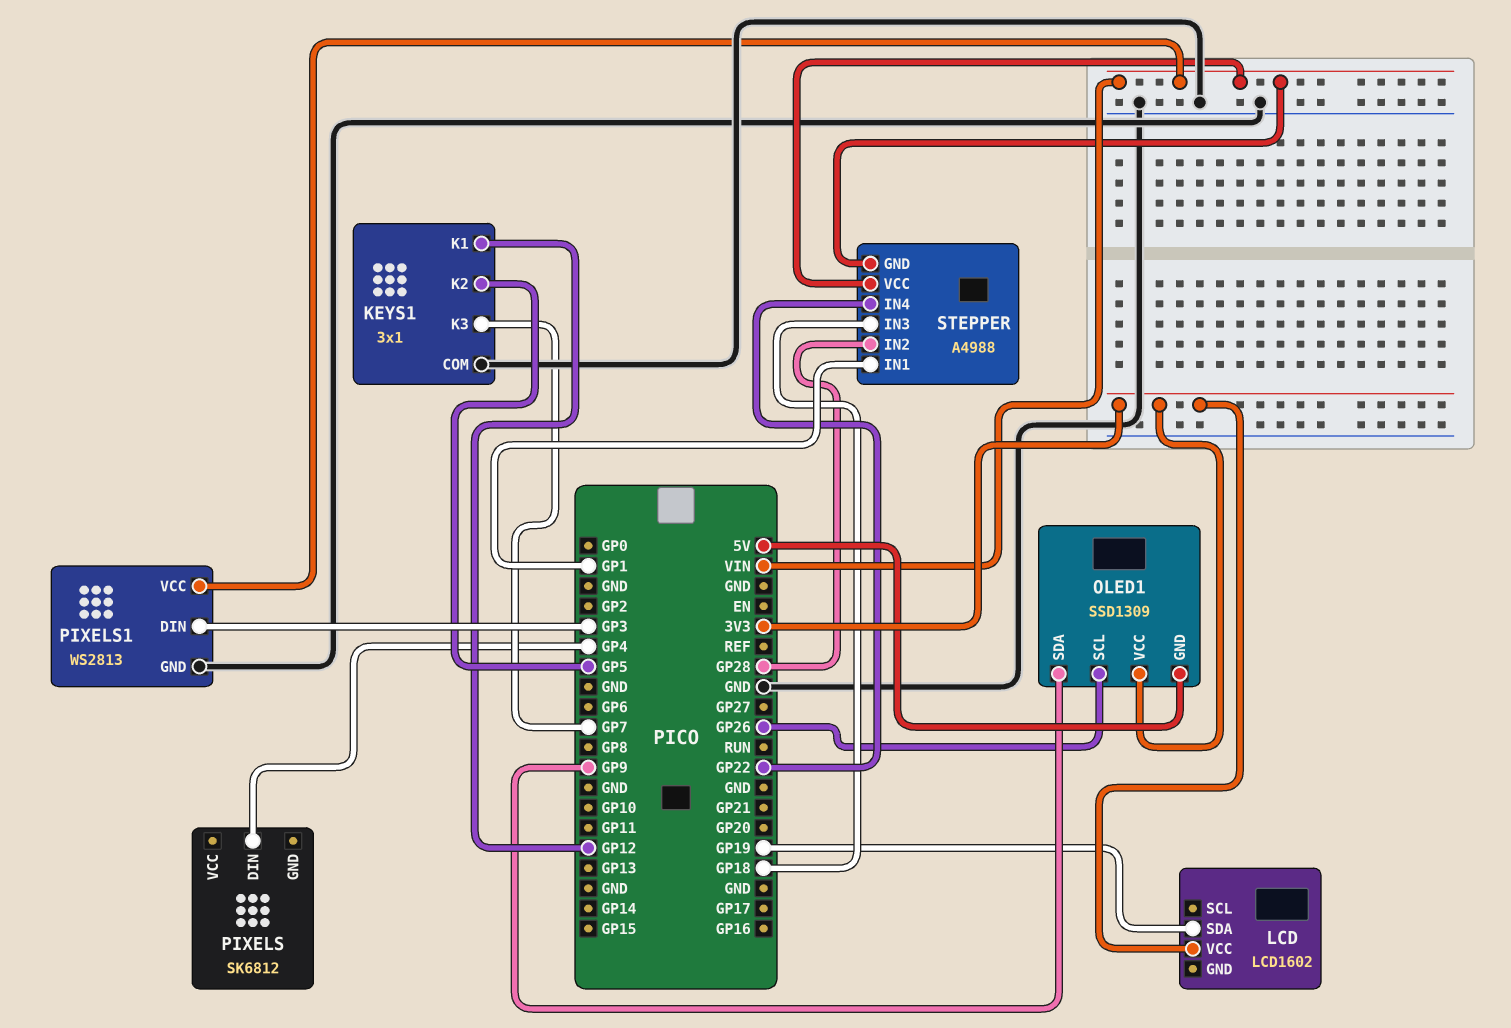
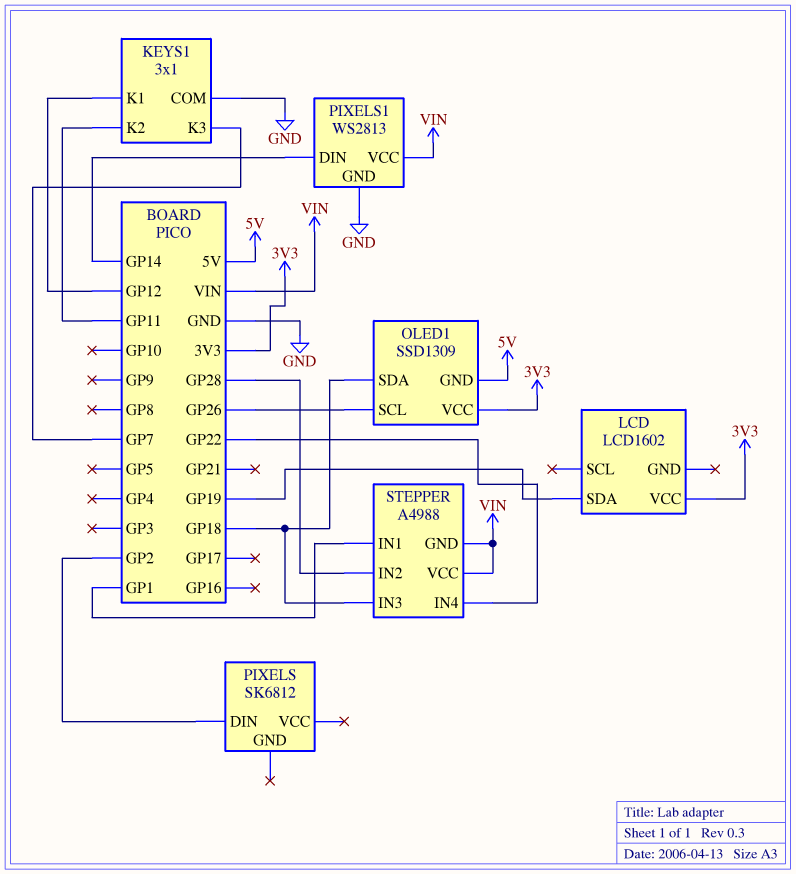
KEYS1 pin K2: GP5 -> GP11
OLED1 pin SDA: GP9 -> GP18
PIXELS pin DIN: GP4 -> GP2
PIXELS1 pin DIN: GP3 -> GP14

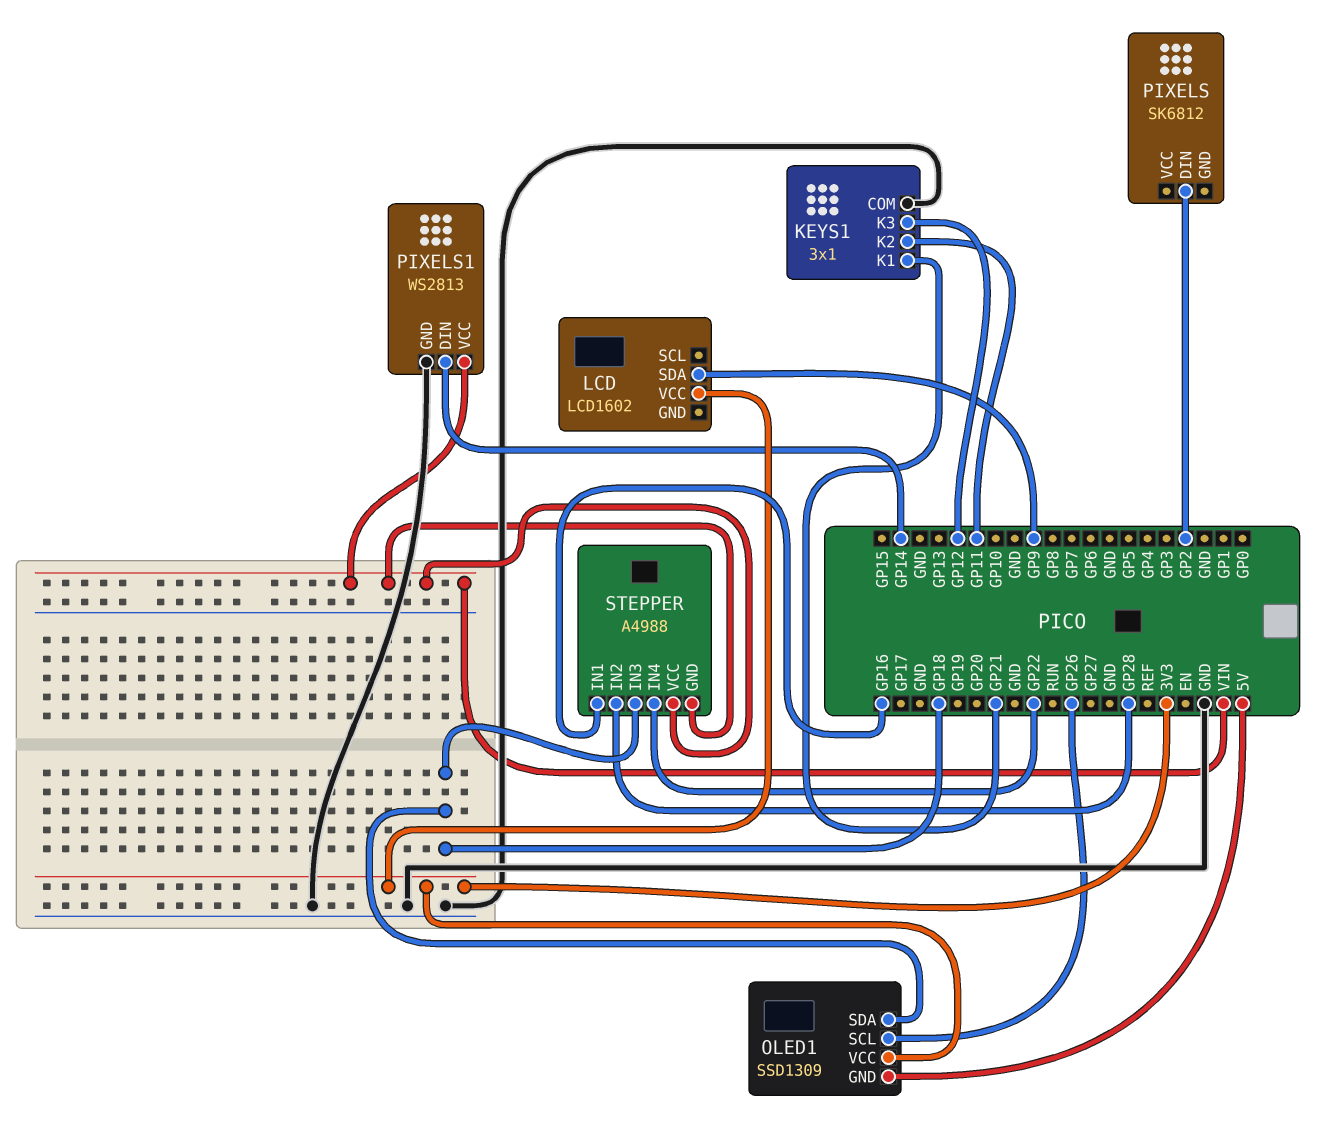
KEYS1 pin K1: GP12 -> GP21
KEYS1 pin K3: GP7 -> GP12
LCD pin SDA: GP19 -> GP9
STEPPER pin IN1: GP1 -> GP16

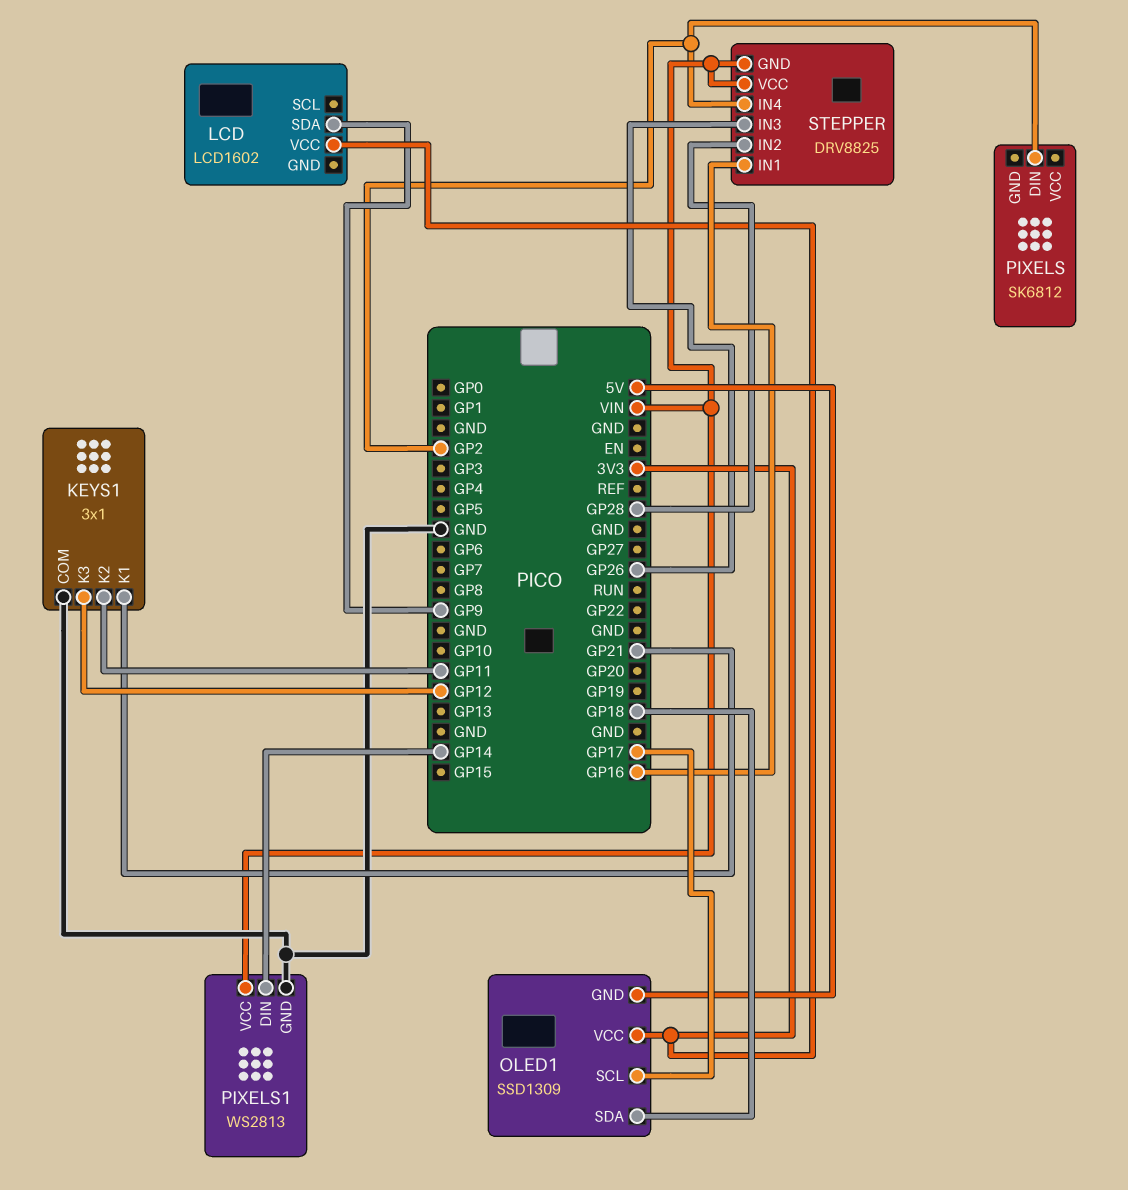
OLED1 pin SCL: GP26 -> GP17
STEPPER: A4988 -> DRV8825
STEPPER pin IN3: GP18 -> GP26
STEPPER pin IN4: GP22 -> GP2

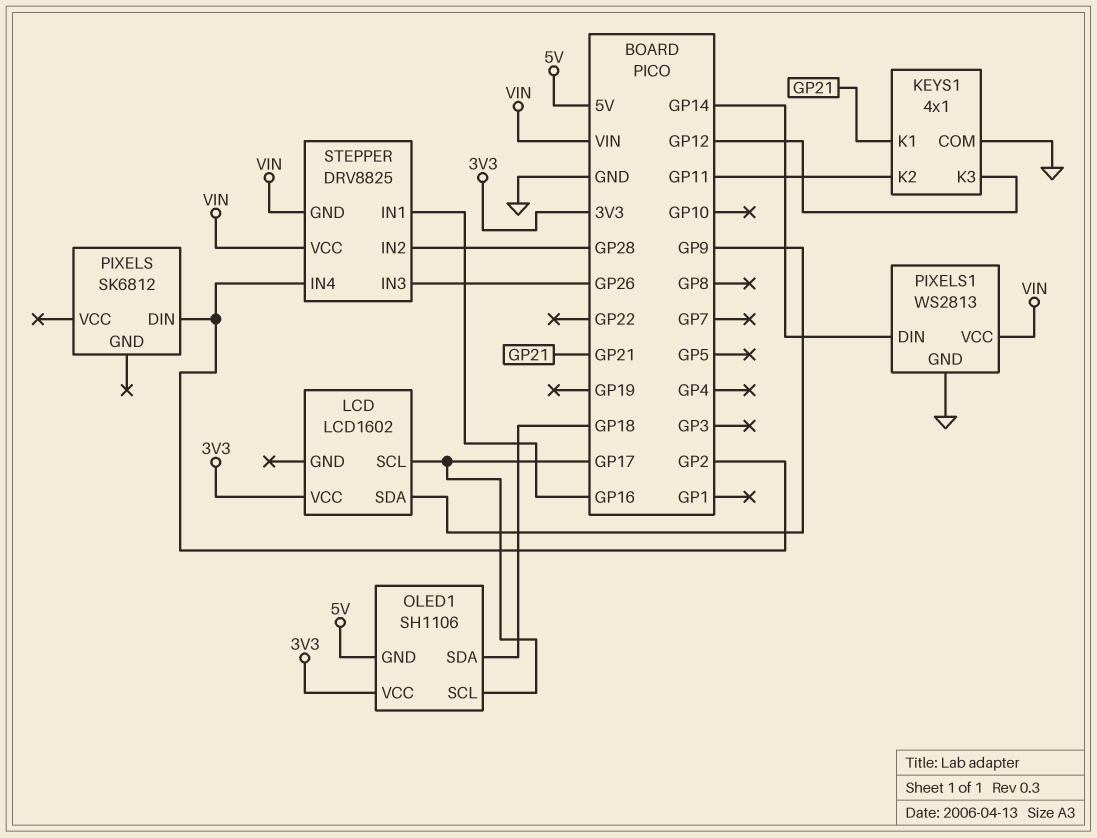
KEYS1: 3x1 -> 4x1
LCD pin SCL: none -> GP17
OLED1: SSD1309 -> SH1106

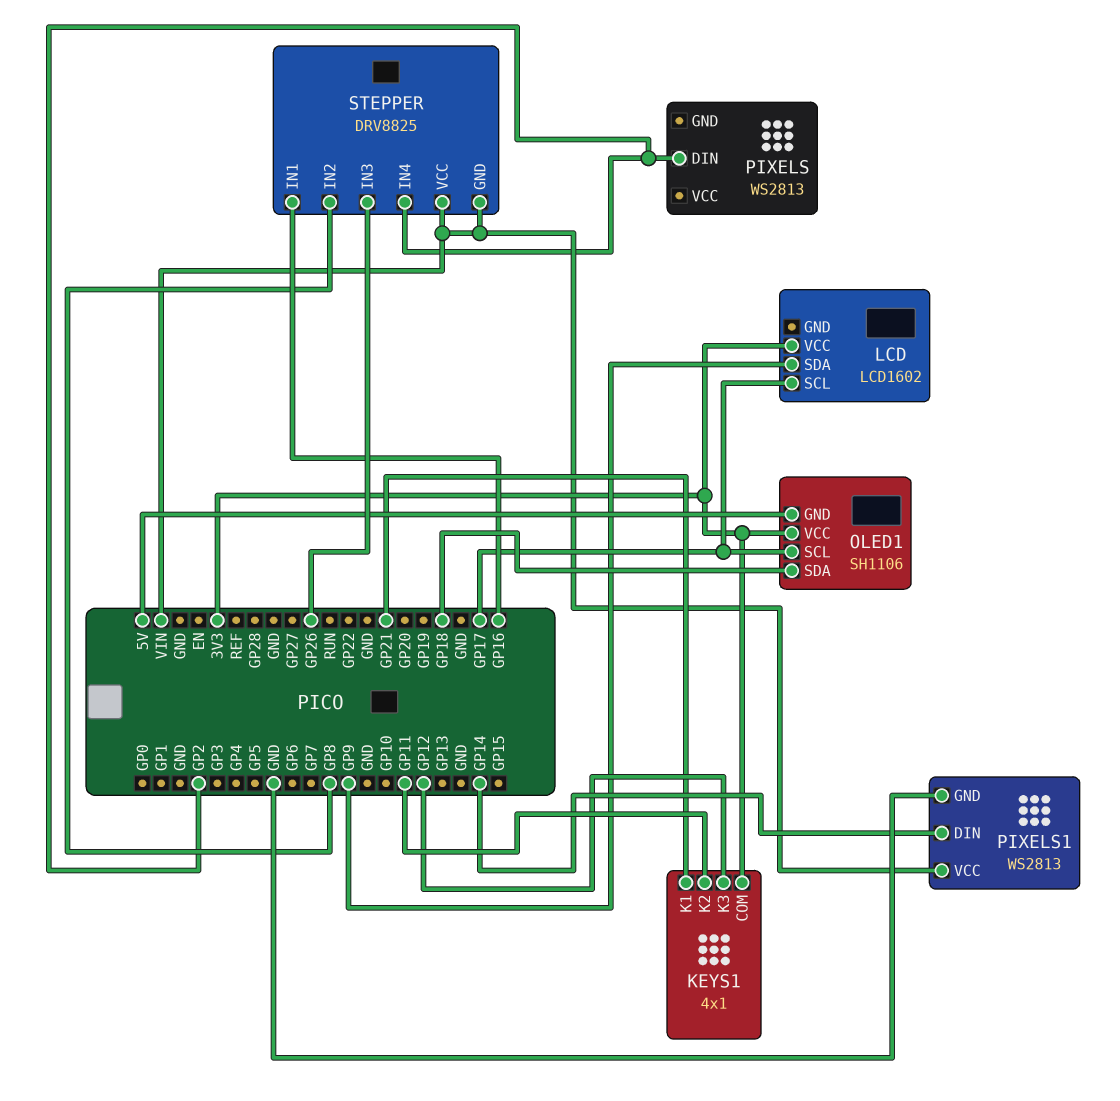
KEYS1 pin COM: GND -> 3V3
PIXELS: SK6812 -> WS2813
STEPPER pin IN2: GP28 -> GP8

